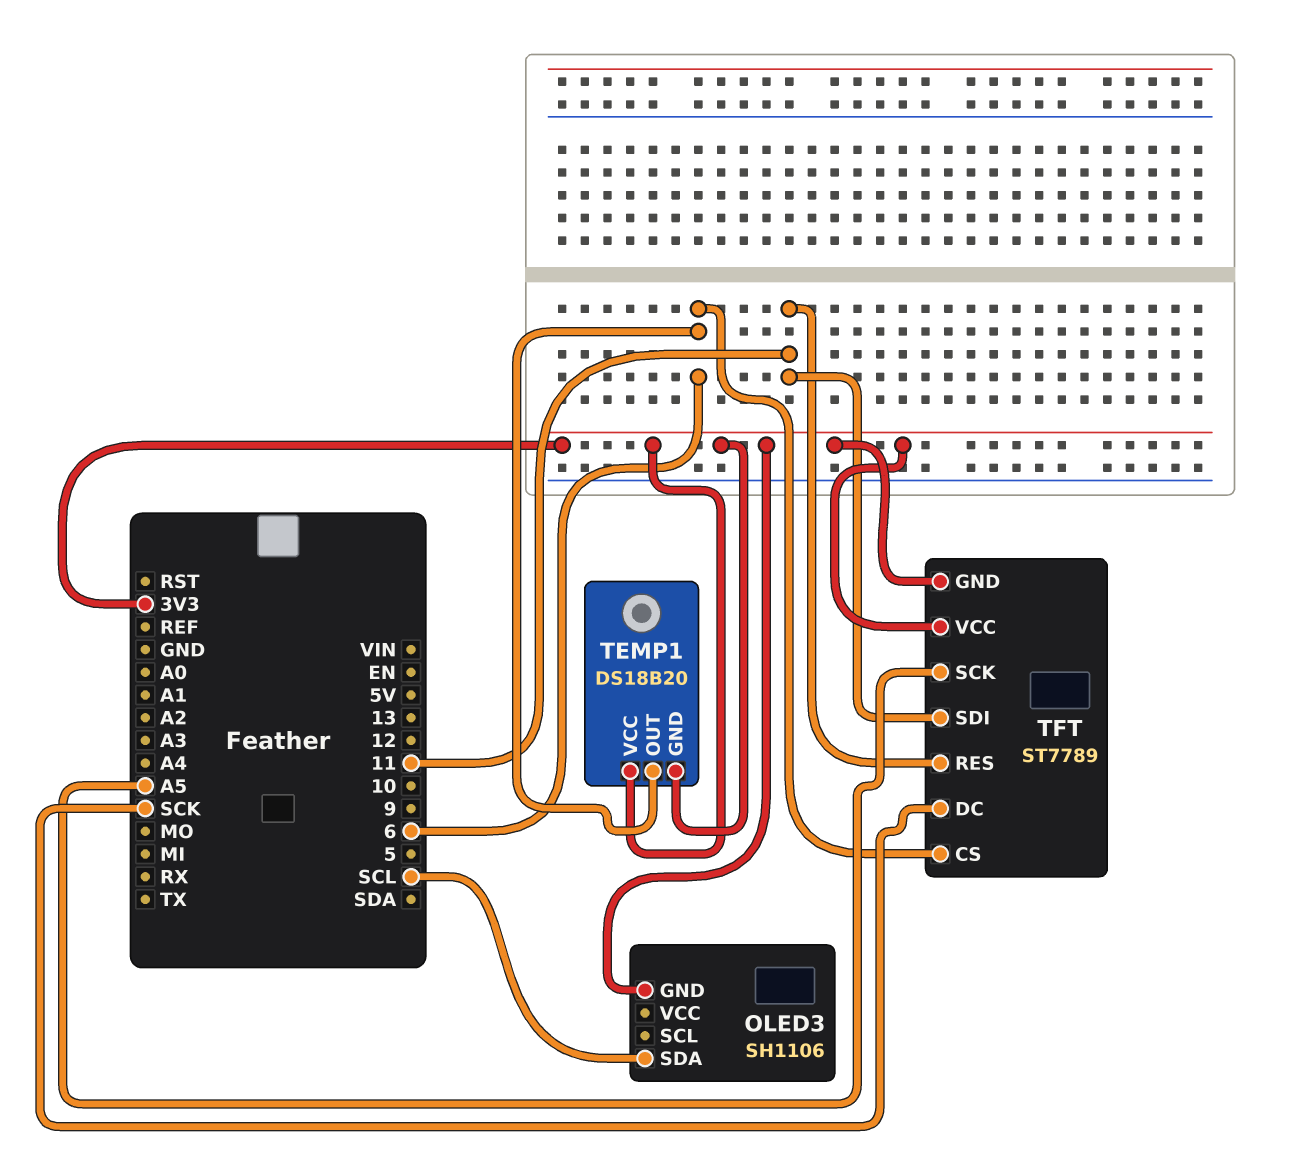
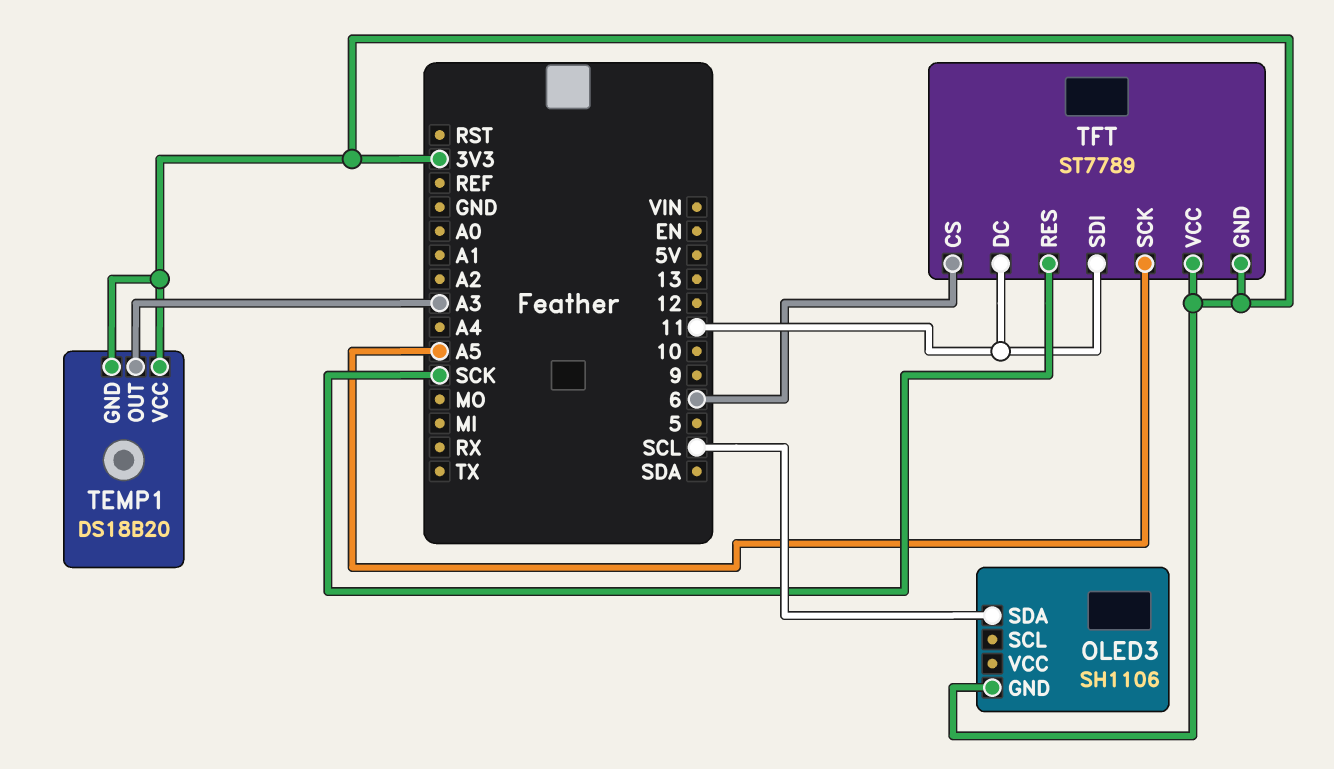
TEMP1 pin OUT: 6 -> A3
TFT pin DC: SCK -> 11
TFT pin RES: 11 -> SCK

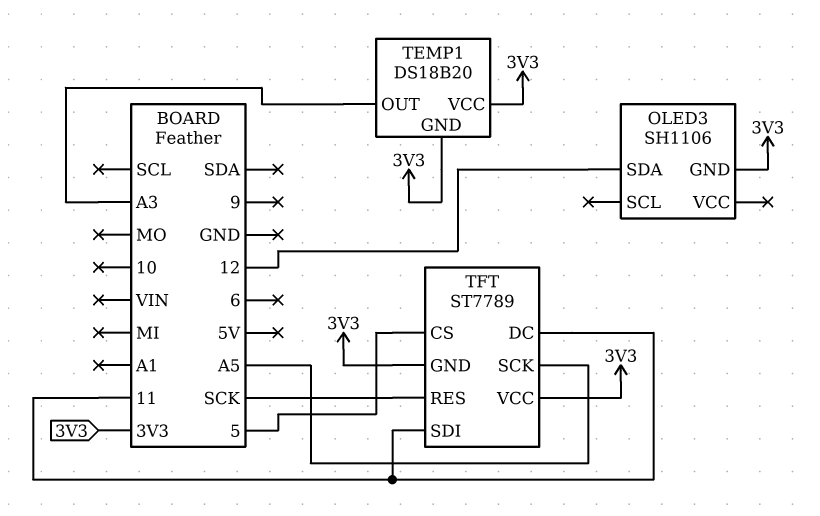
OLED3 pin SDA: SCL -> 12
TFT pin CS: 6 -> 5

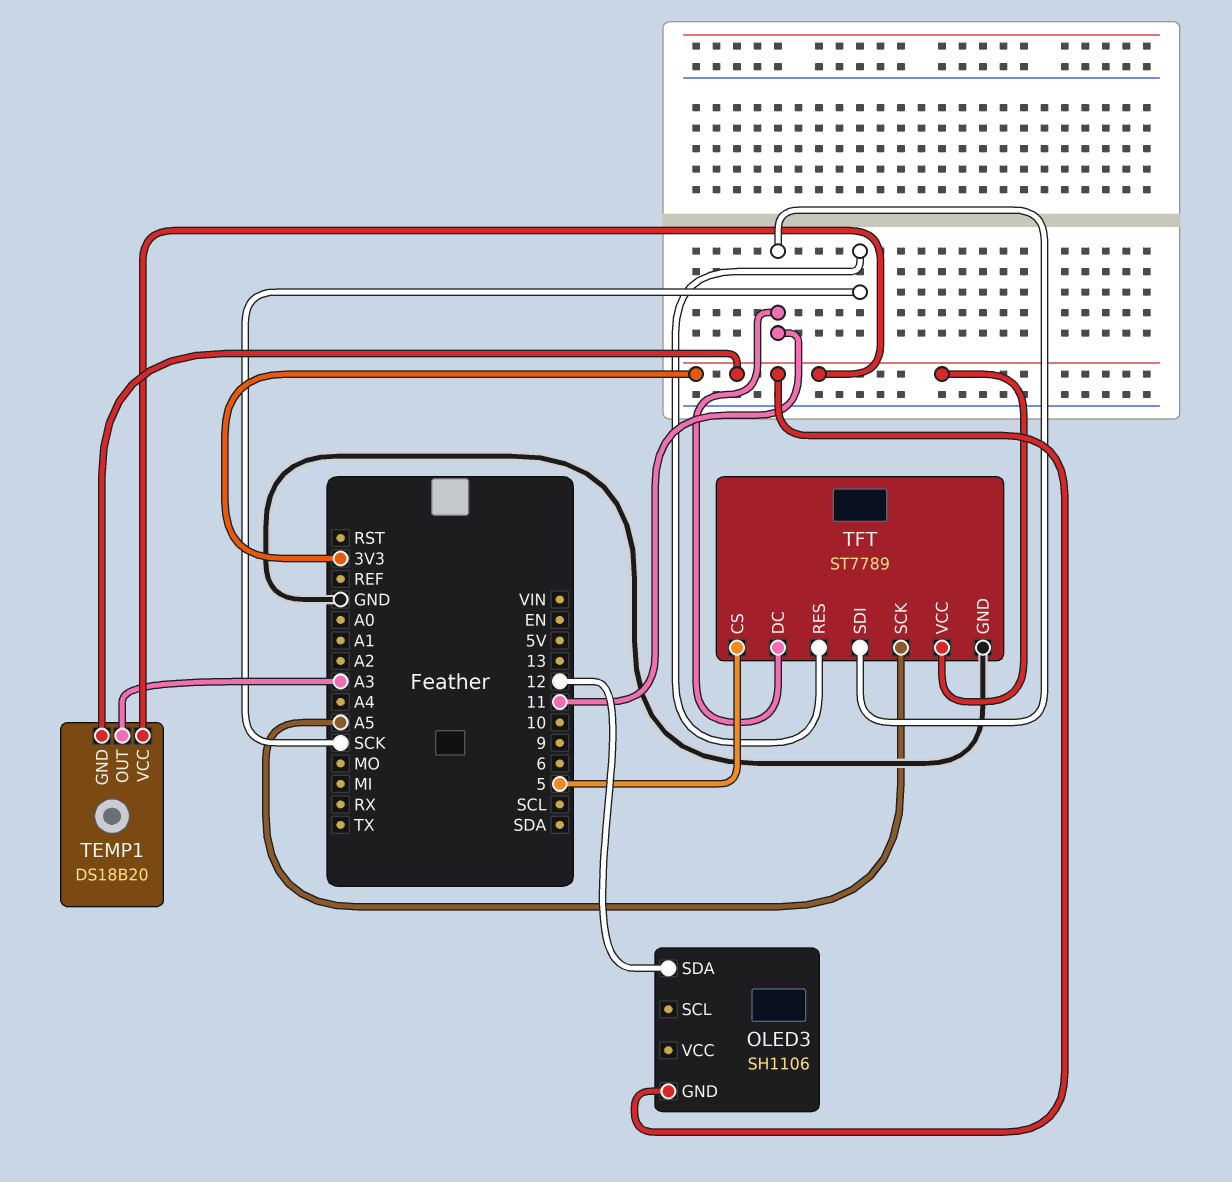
TFT pin GND: 3V3 -> GND

